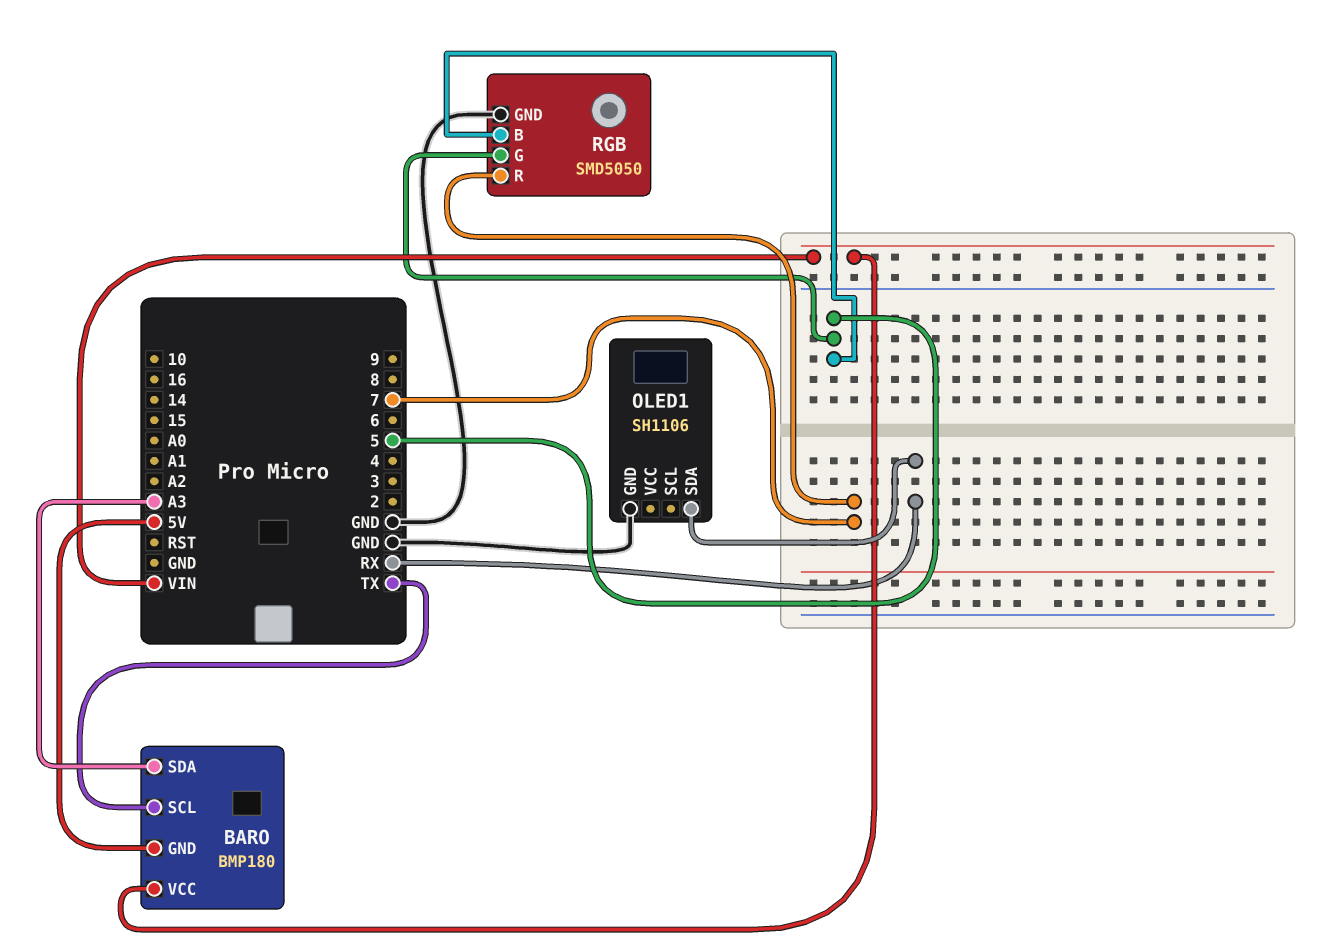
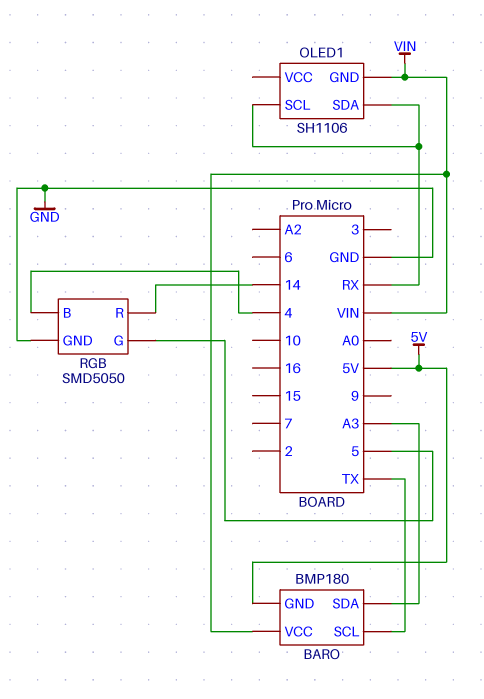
OLED1 pin GND: GND -> VIN
OLED1 pin SCL: none -> RX
RGB pin B: 5 -> 4
RGB pin R: 7 -> 14

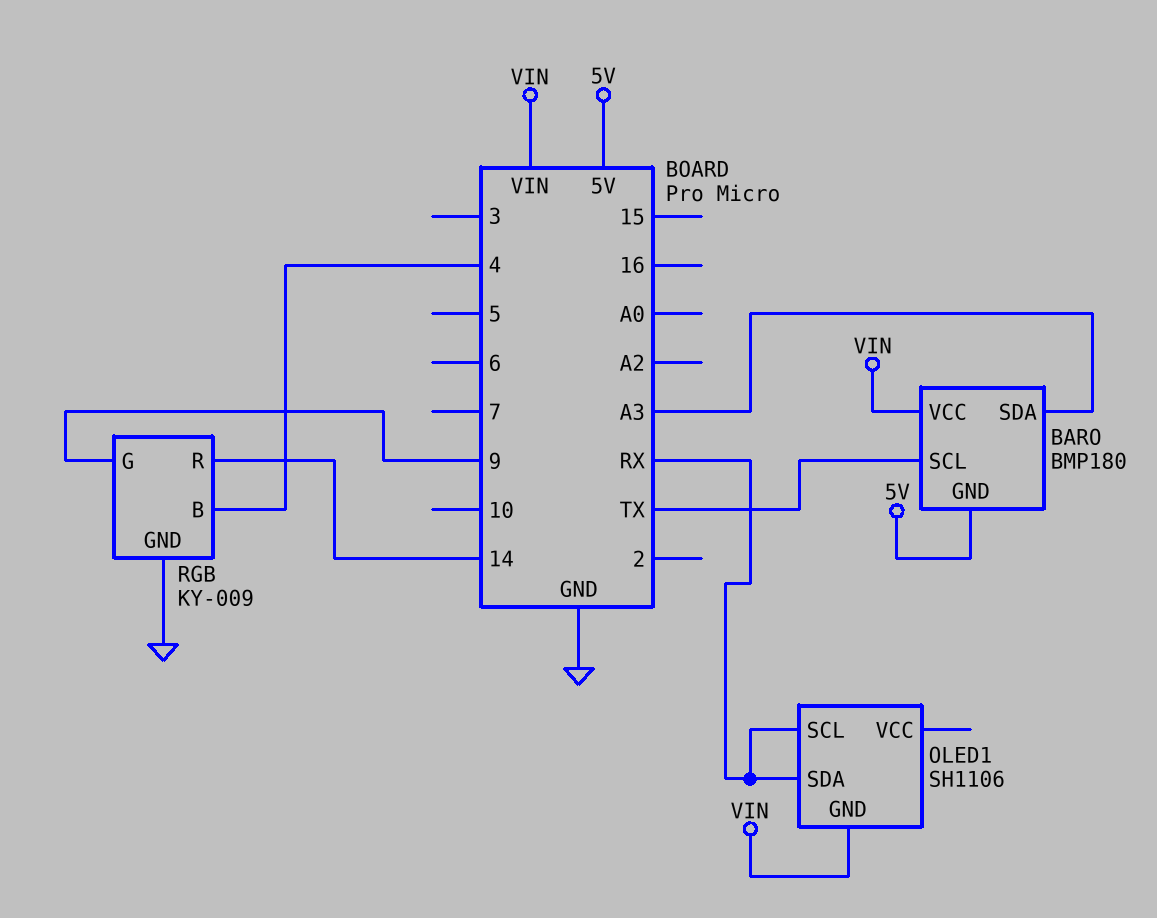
RGB: SMD5050 -> KY-009
RGB pin G: 5 -> 9

